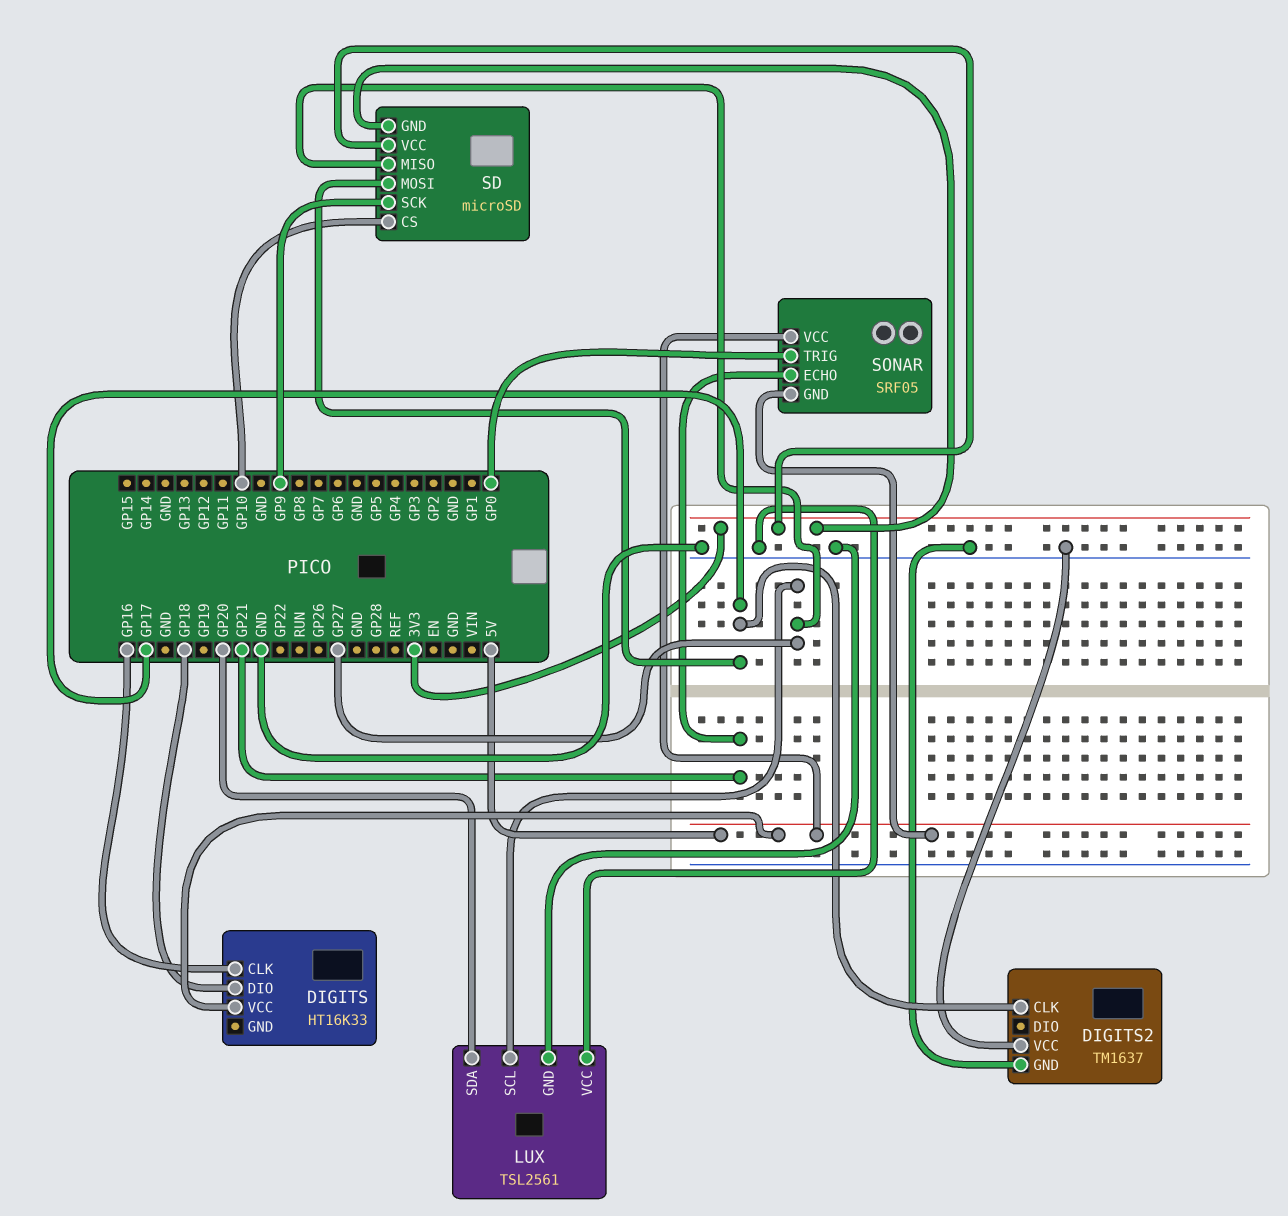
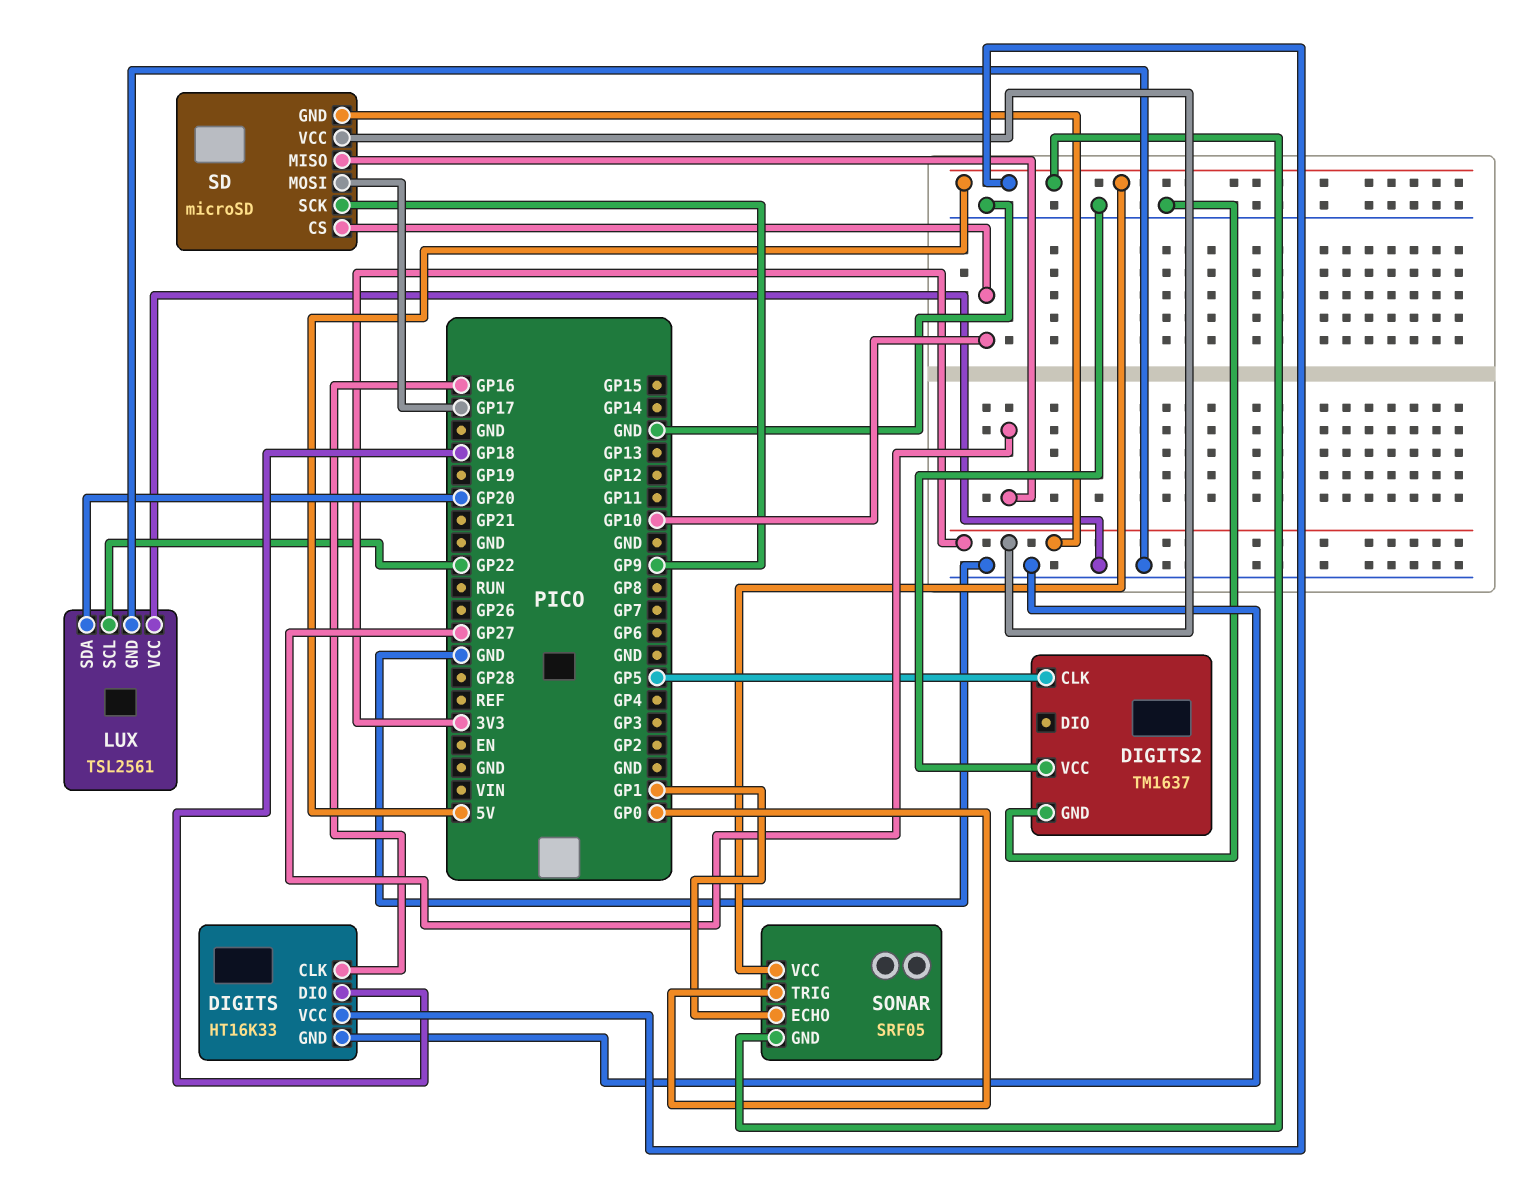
DIGITS pin GND: none -> GND
DIGITS2 pin CLK: GP17 -> GP5
LUX pin SCL: GP27 -> GP22
SONAR pin ECHO: GP21 -> GP1

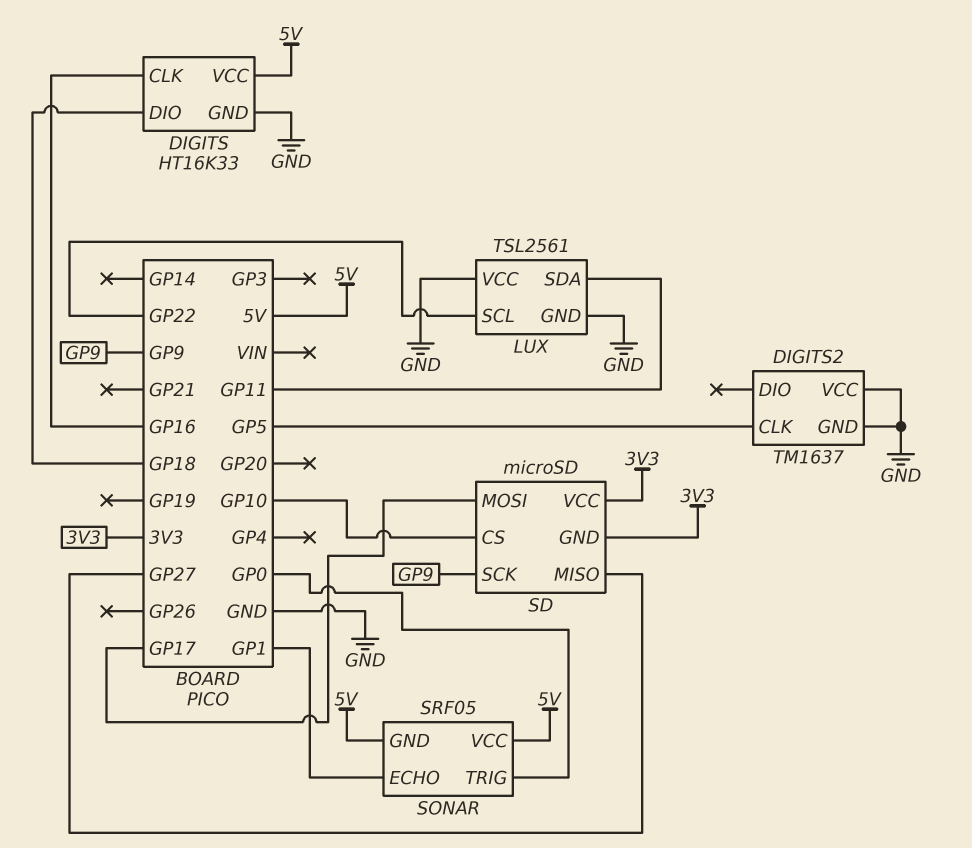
LUX pin SDA: GP20 -> GP11

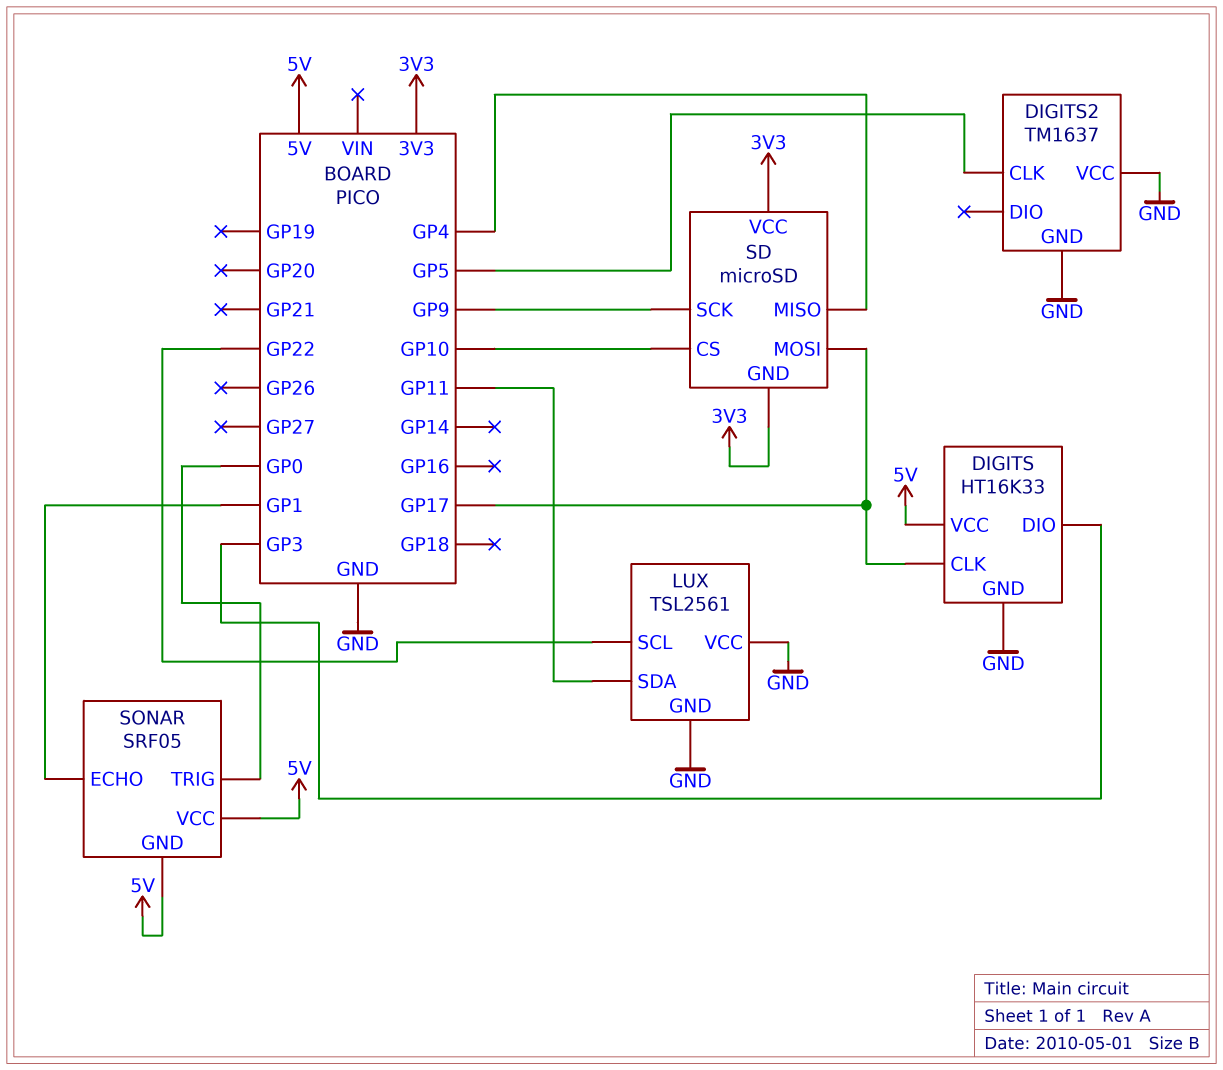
DIGITS pin CLK: GP16 -> GP17
DIGITS pin DIO: GP18 -> GP3
SD pin MISO: GP27 -> GP4

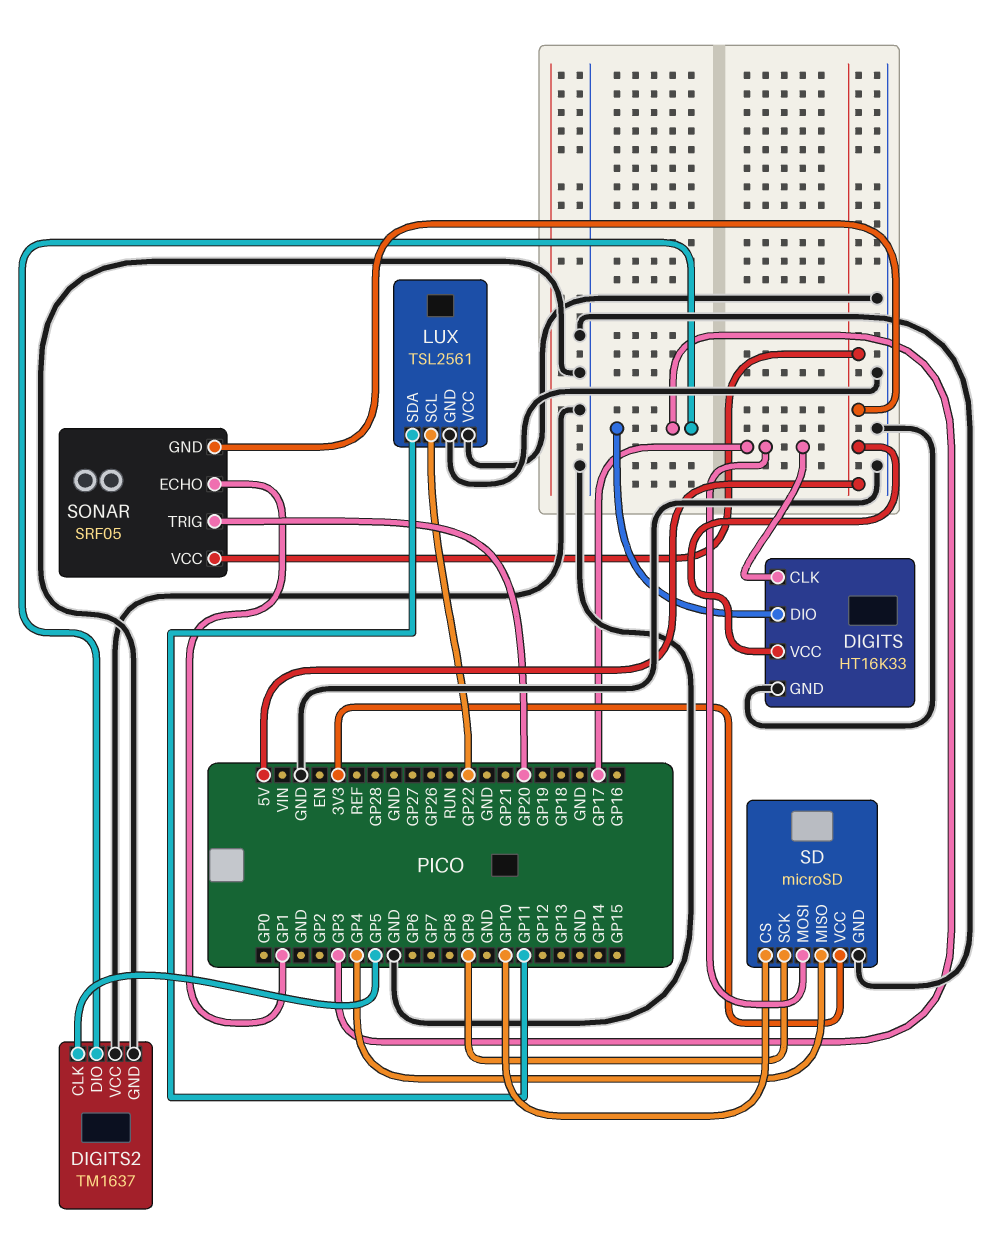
DIGITS2 pin DIO: none -> GP3
SD pin GND: 3V3 -> GND
SONAR pin TRIG: GP0 -> GP20

